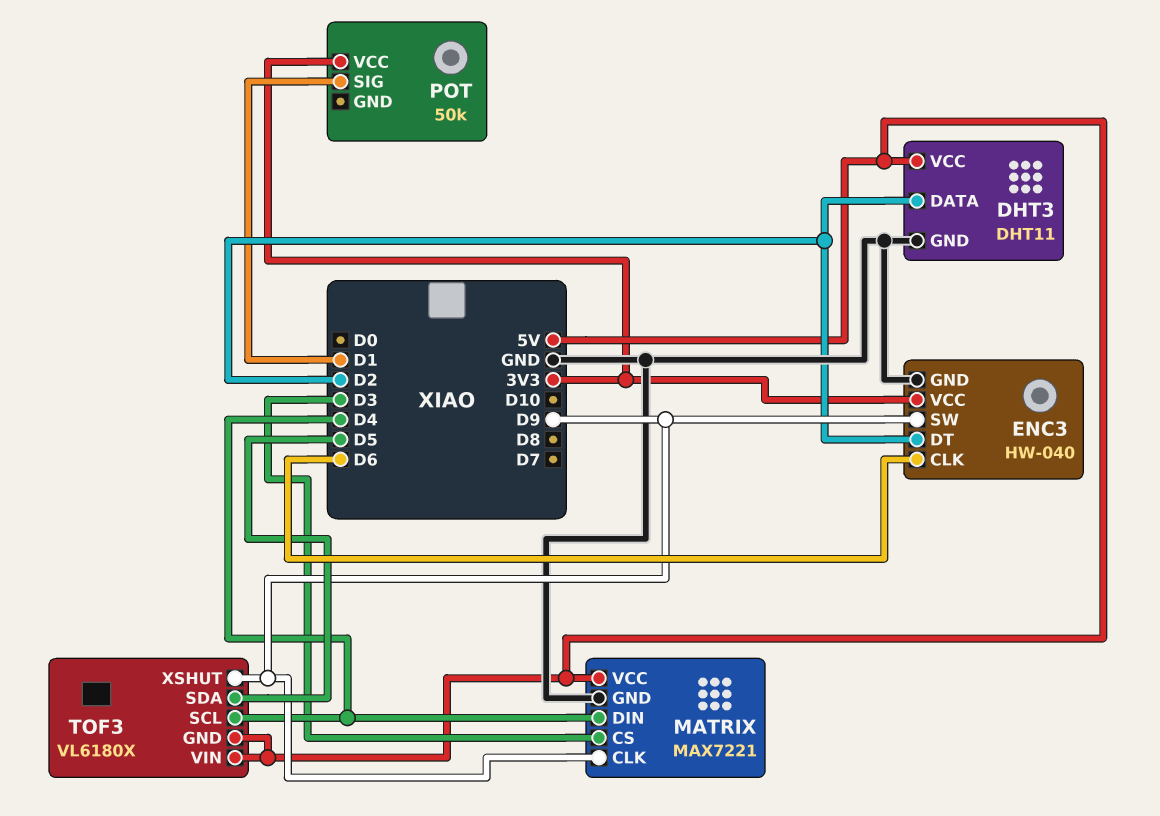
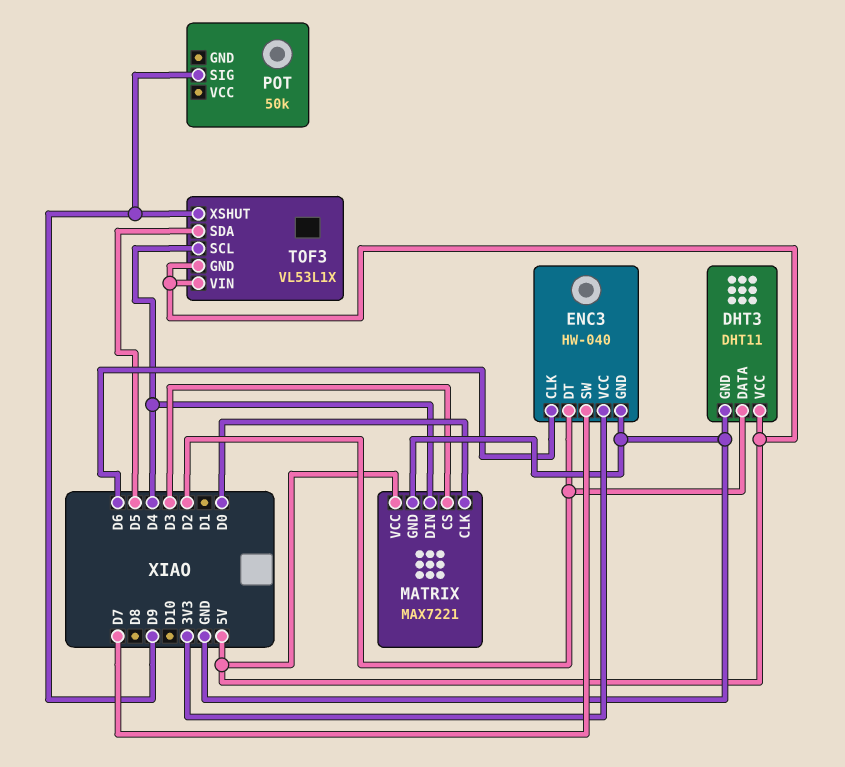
ENC3 pin SW: D9 -> D7
MATRIX pin CLK: D9 -> D0
POT pin SIG: D1 -> D9
POT pin VCC: 3V3 -> none
TOF3: VL6180X -> VL53L1X

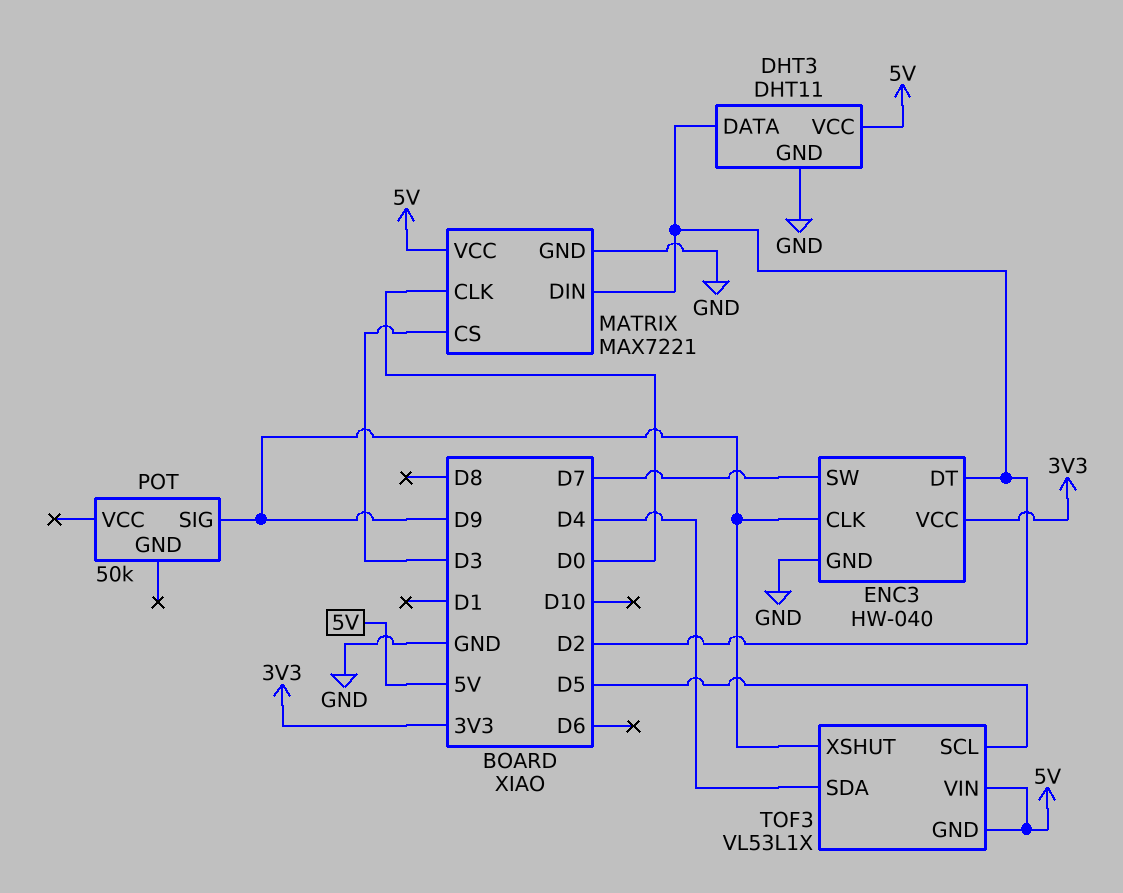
ENC3 pin CLK: D6 -> D9
MATRIX pin DIN: D4 -> D2
TOF3 pin SCL: D4 -> D5
TOF3 pin SDA: D5 -> D4

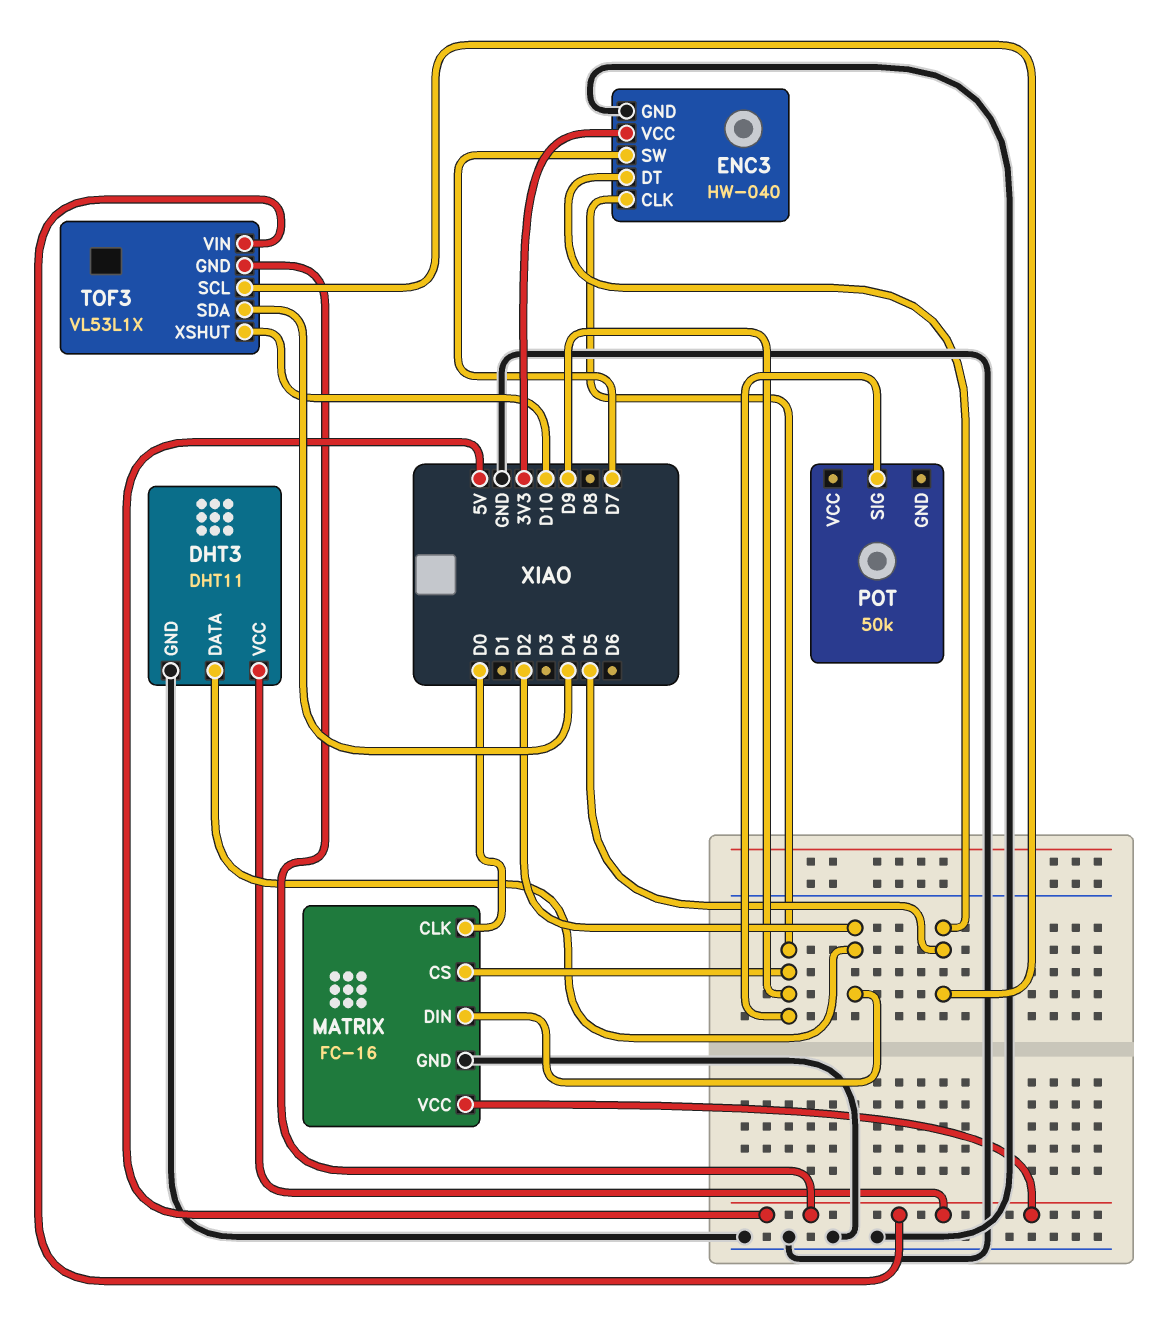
ENC3 pin DT: D2 -> D5
MATRIX: MAX7221 -> FC-16
MATRIX pin CS: D3 -> D9
TOF3 pin XSHUT: D9 -> D10

